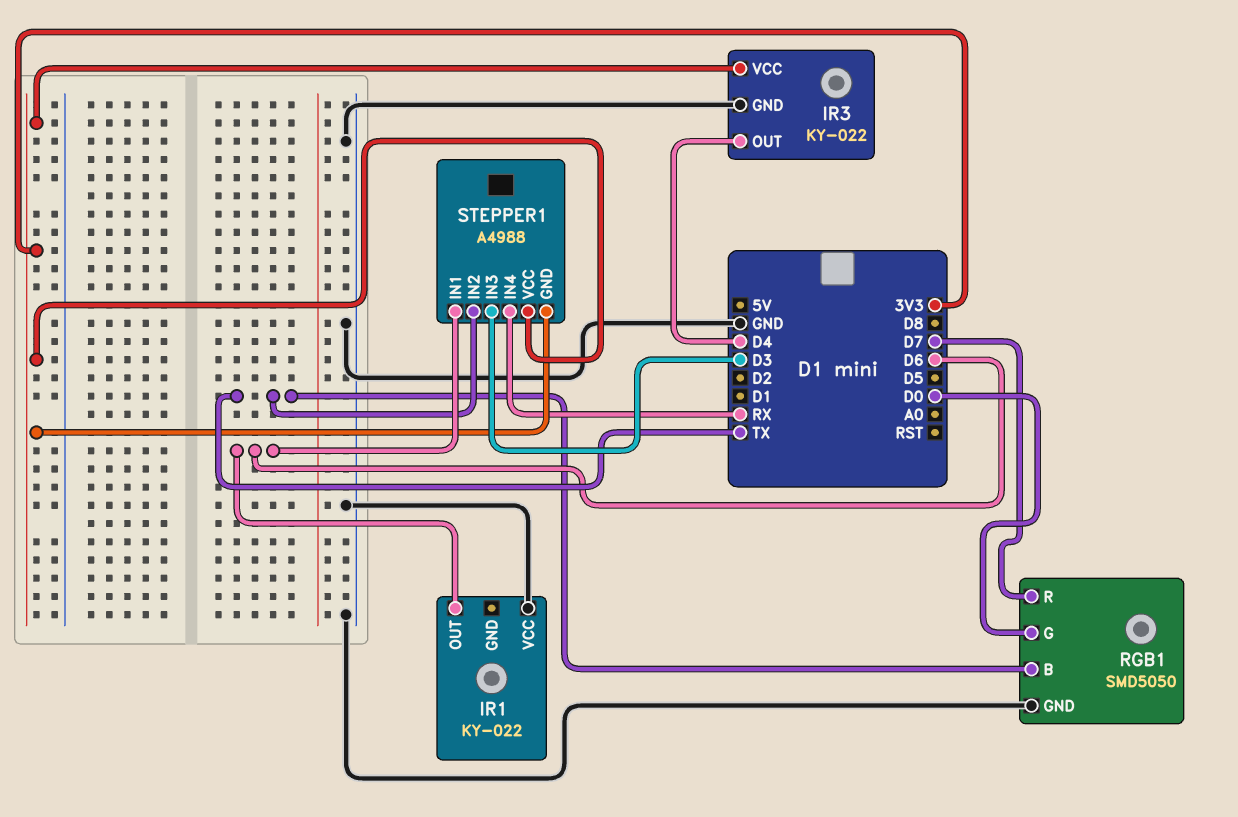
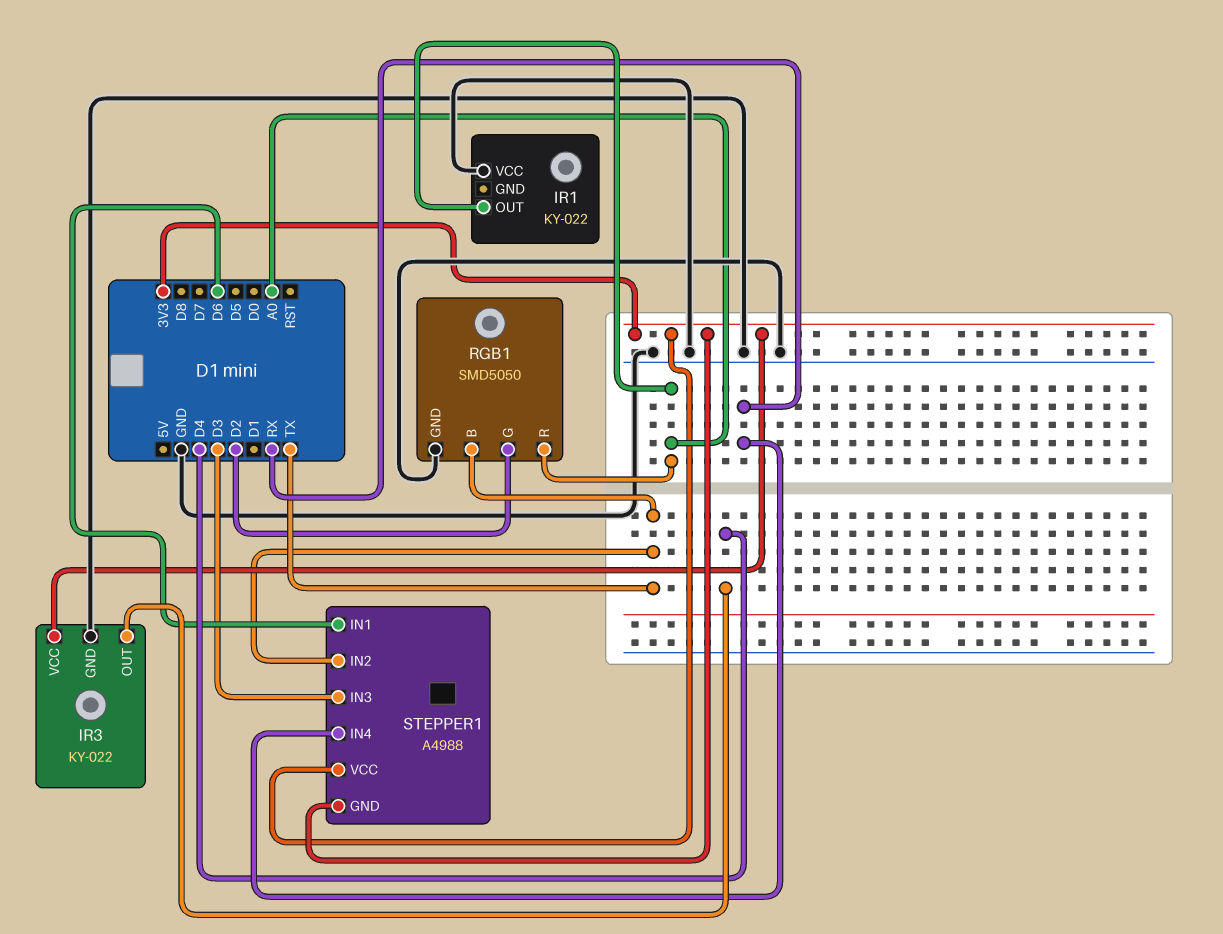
IR1 pin OUT: D6 -> A0
RGB1 pin G: D0 -> D2
RGB1 pin R: D7 -> A0

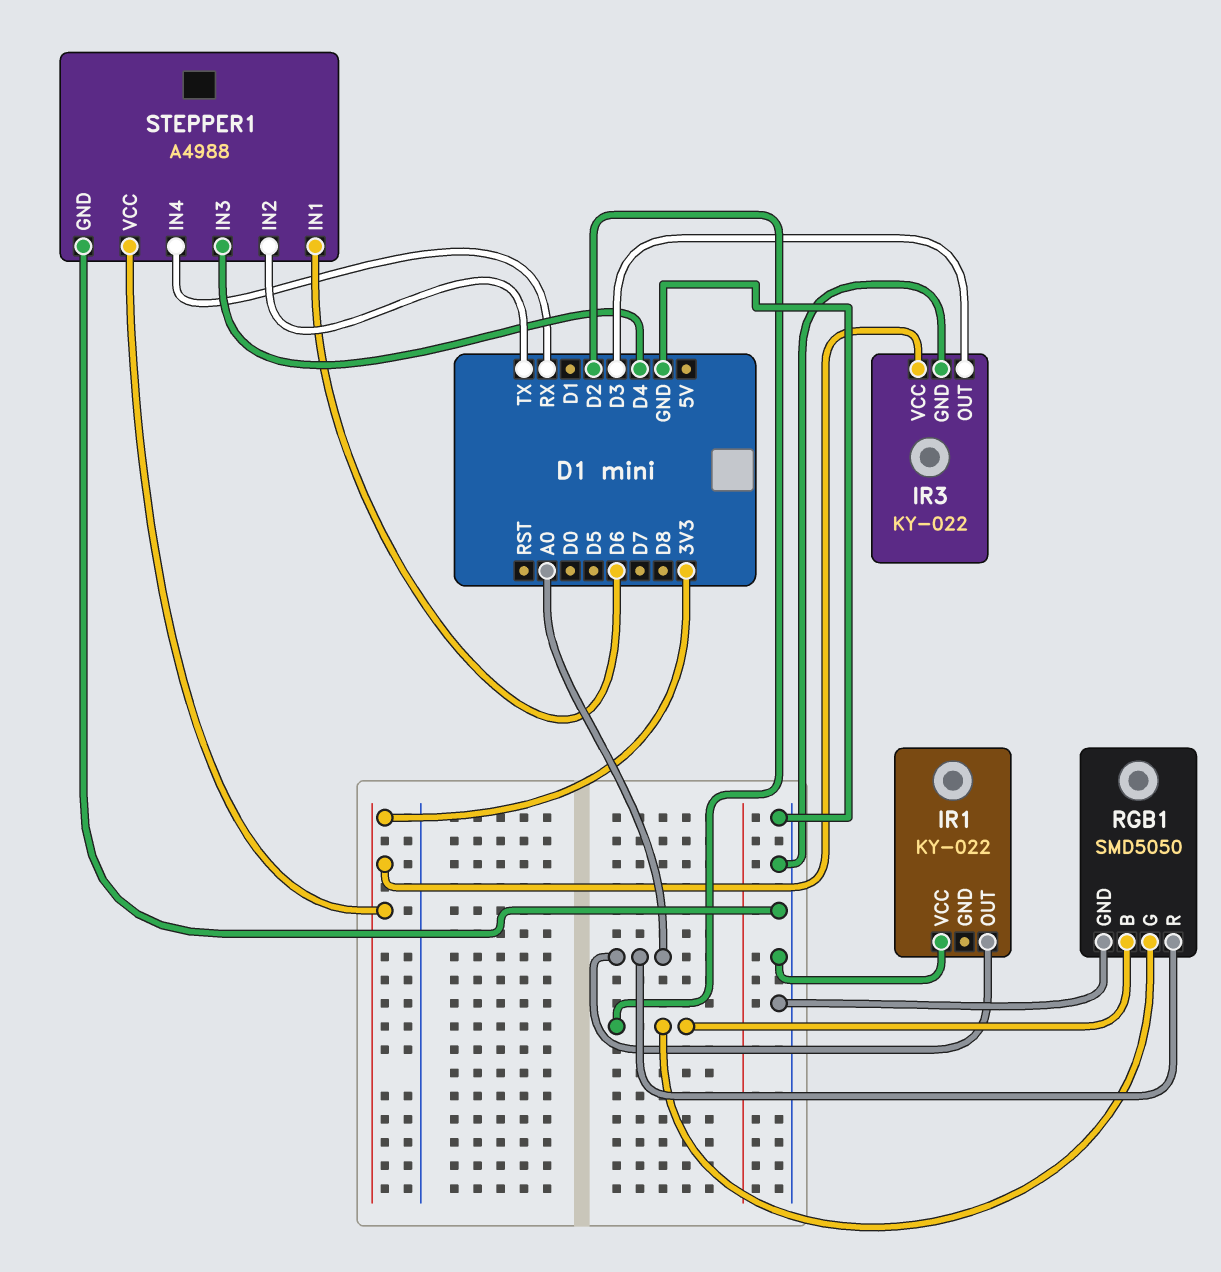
IR3 pin OUT: D4 -> D3
RGB1 pin B: TX -> D2
STEPPER1 pin GND: 3V3 -> GND
STEPPER1 pin IN3: D3 -> D4

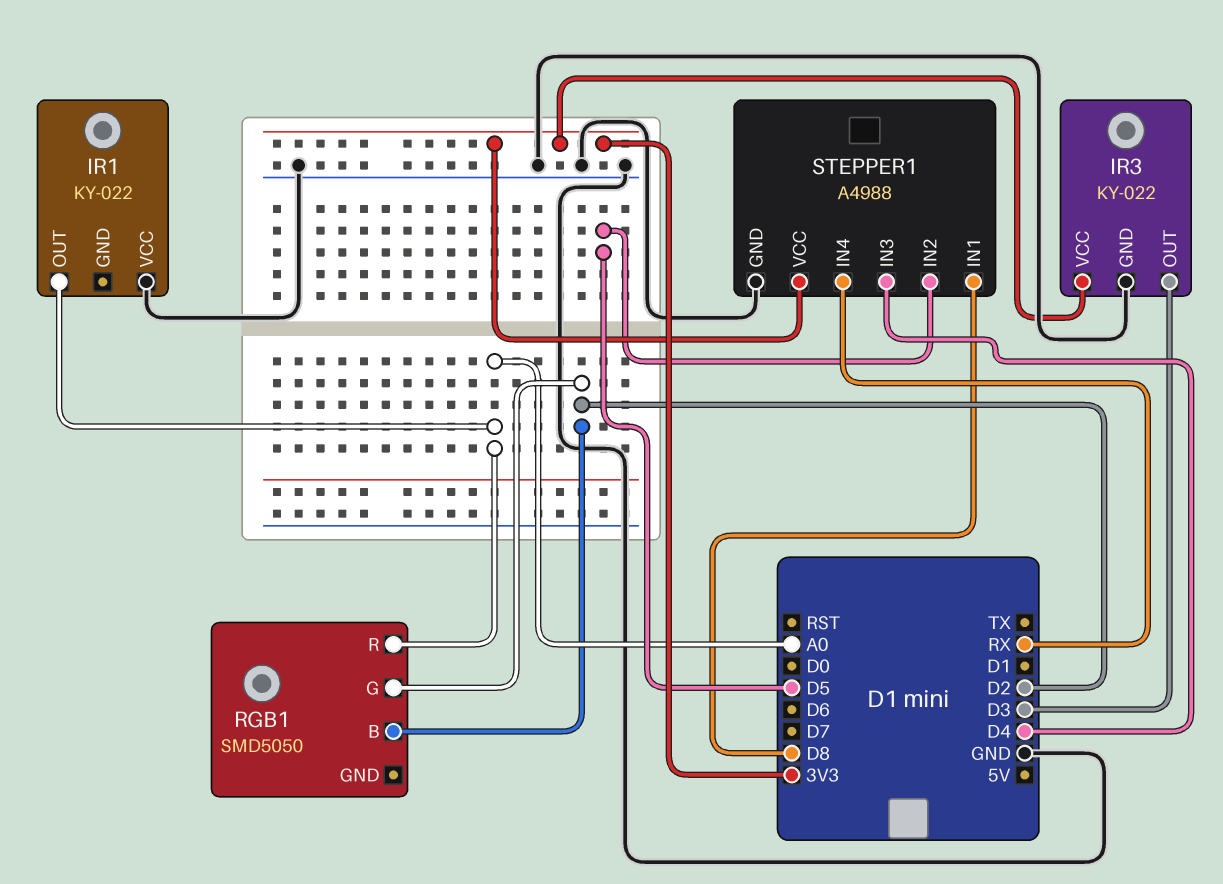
RGB1 pin GND: GND -> none
STEPPER1 pin IN1: D6 -> D8
STEPPER1 pin IN2: TX -> D5

